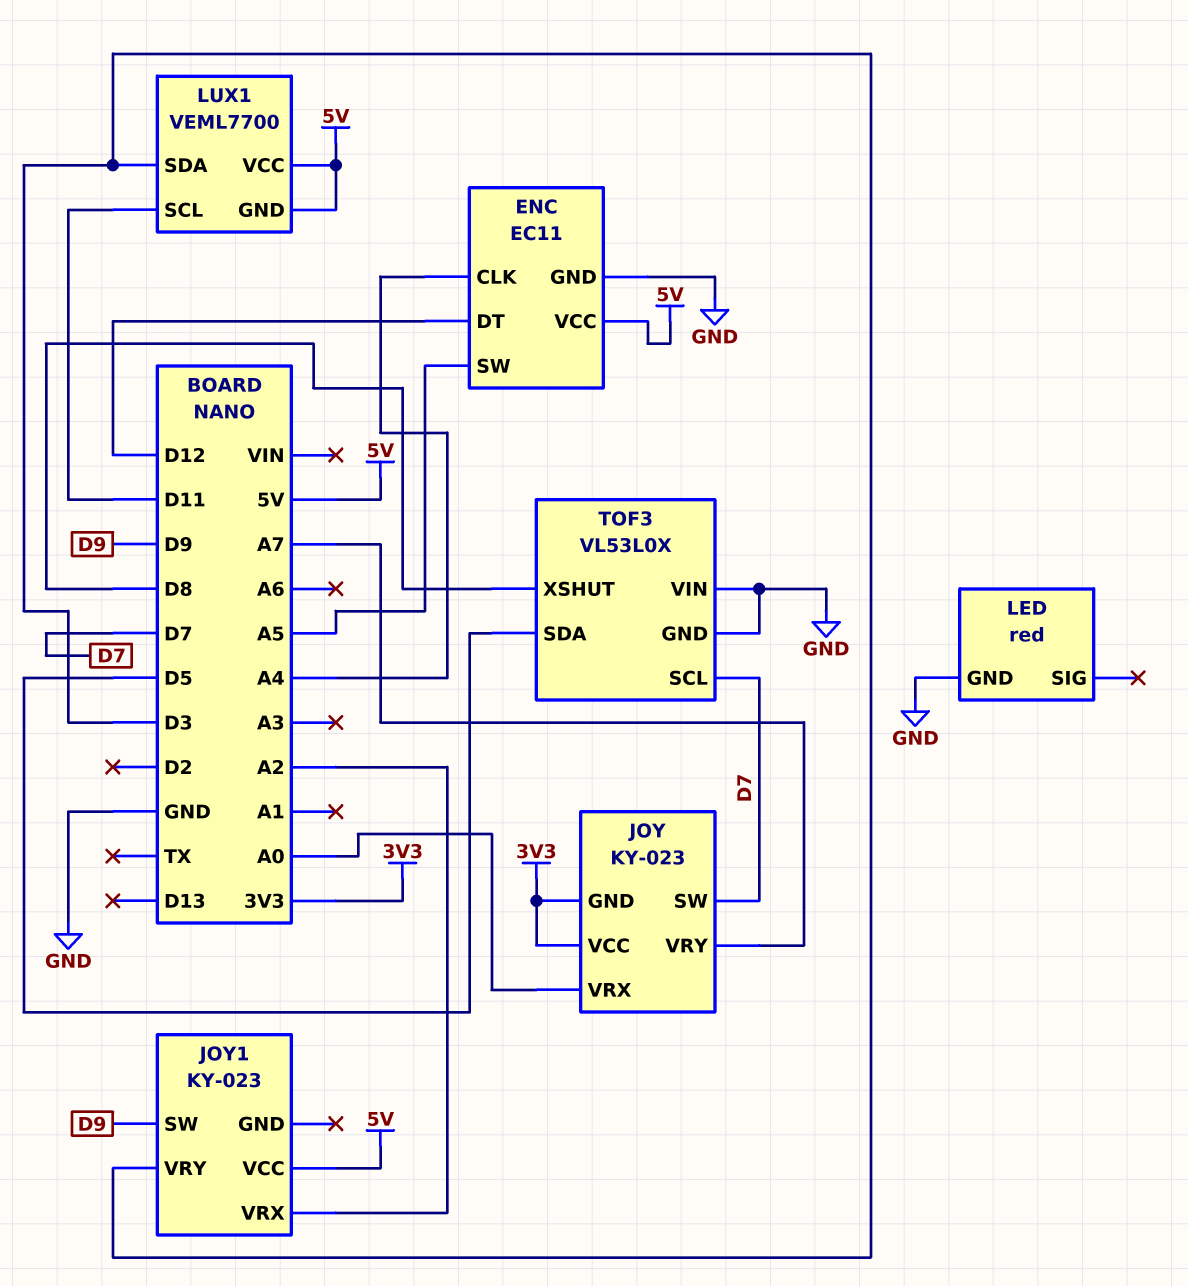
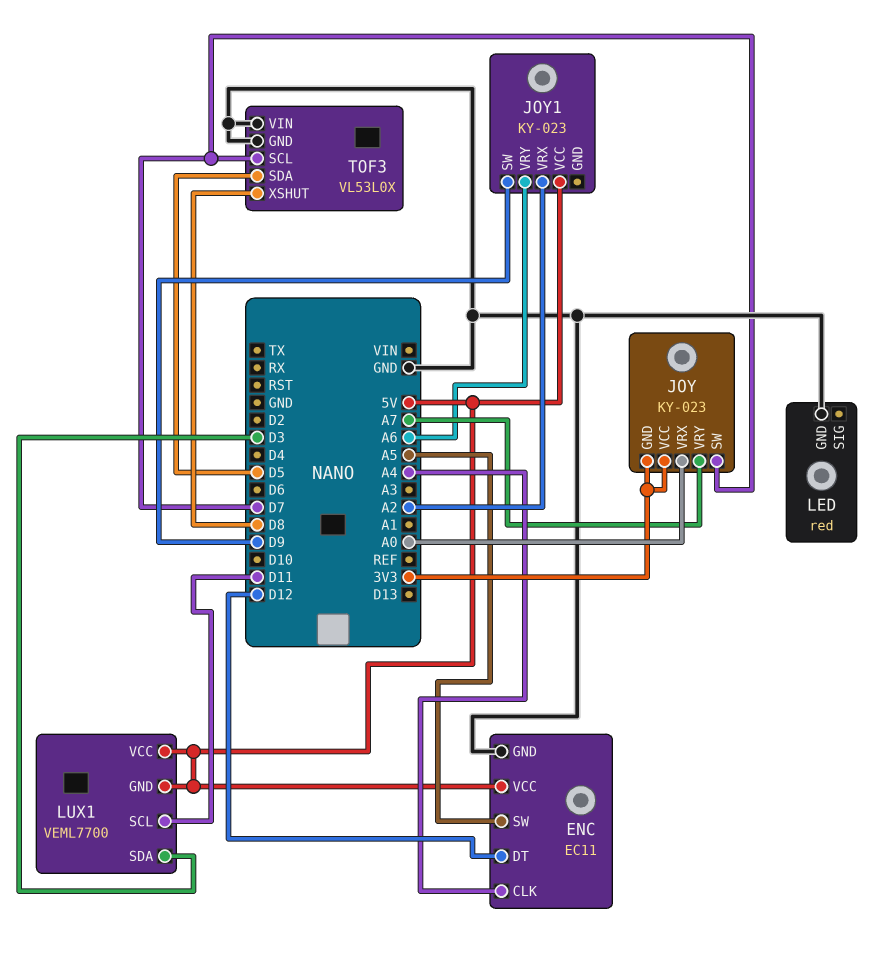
JOY1 pin VRY: D3 -> A6

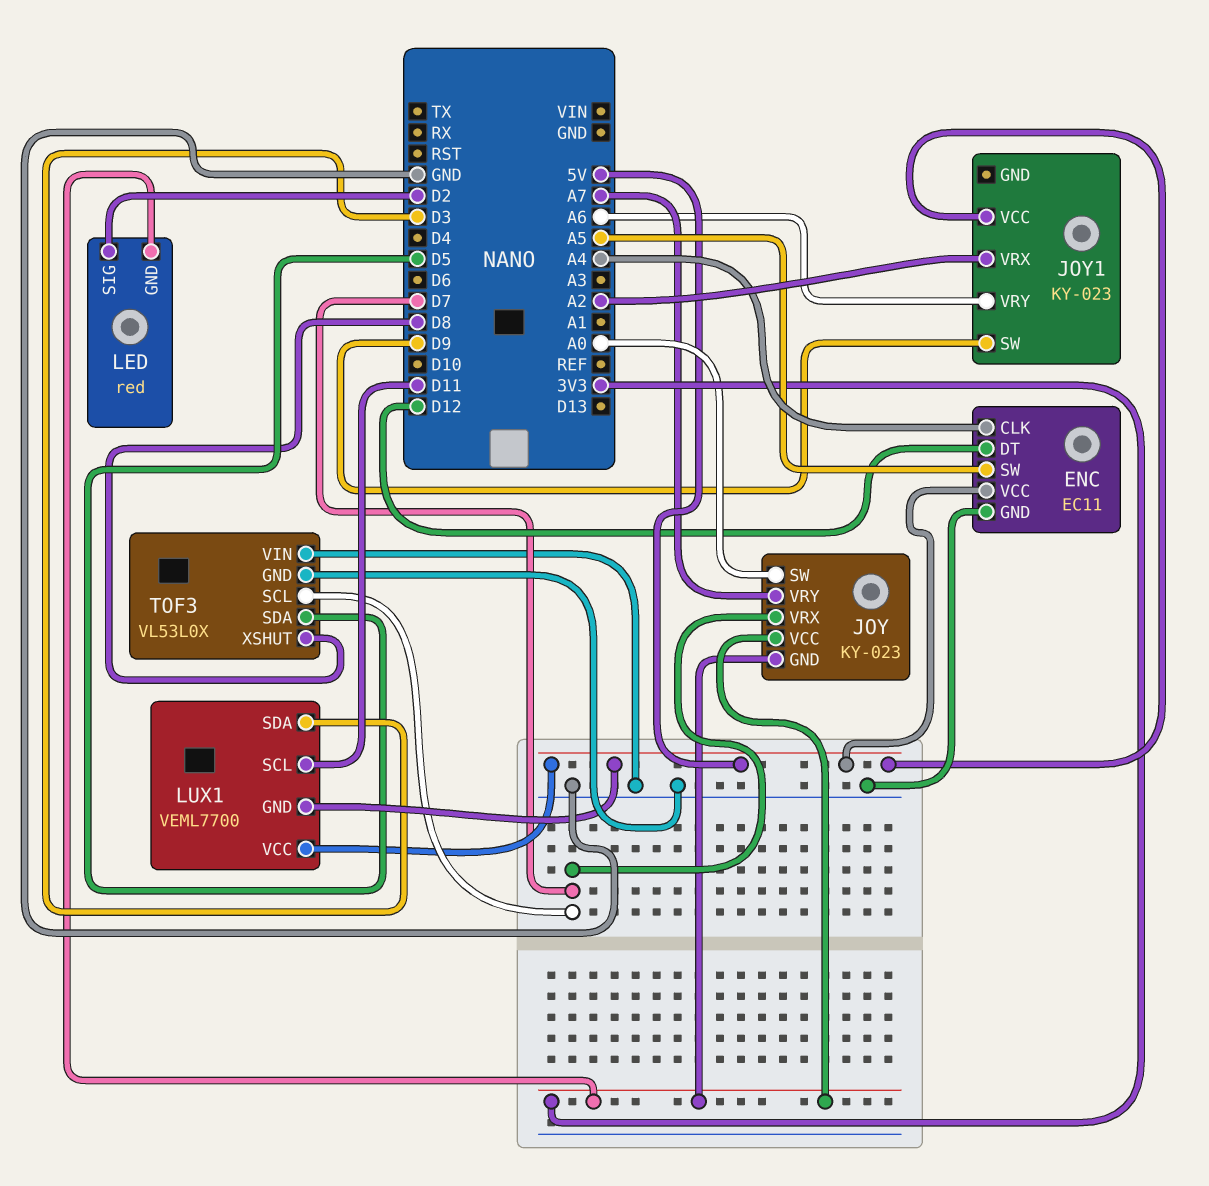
JOY pin SW: D7 -> A0
JOY pin VRX: A0 -> D7
LED pin GND: GND -> 3V3
LED pin SIG: none -> D2

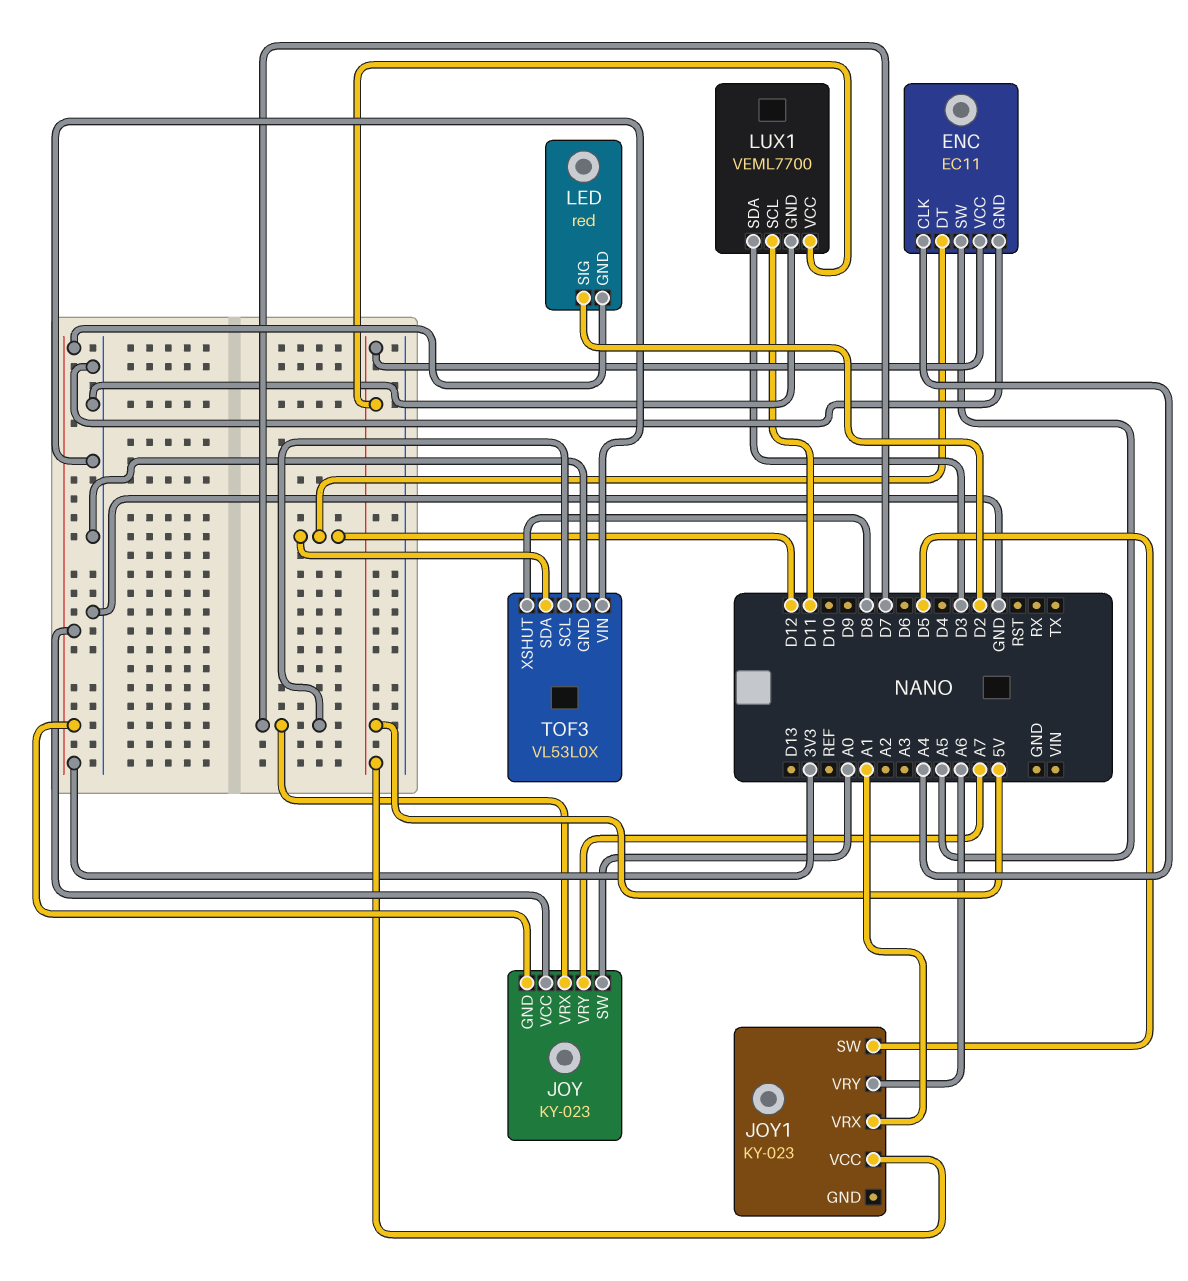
JOY1 pin SW: D9 -> D5
JOY1 pin VRX: A2 -> A1
LUX1 pin GND: 5V -> GND
TOF3 pin SDA: D5 -> D12

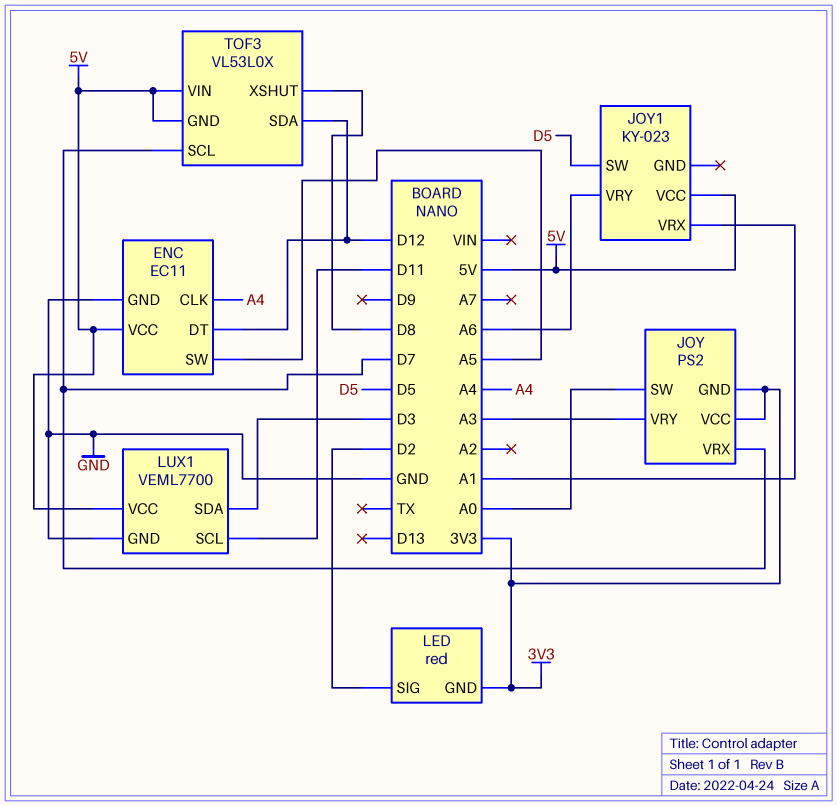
JOY: KY-023 -> PS2
JOY pin VRY: A7 -> A3
TOF3 pin GND: GND -> 5V
TOF3 pin VIN: GND -> 5V

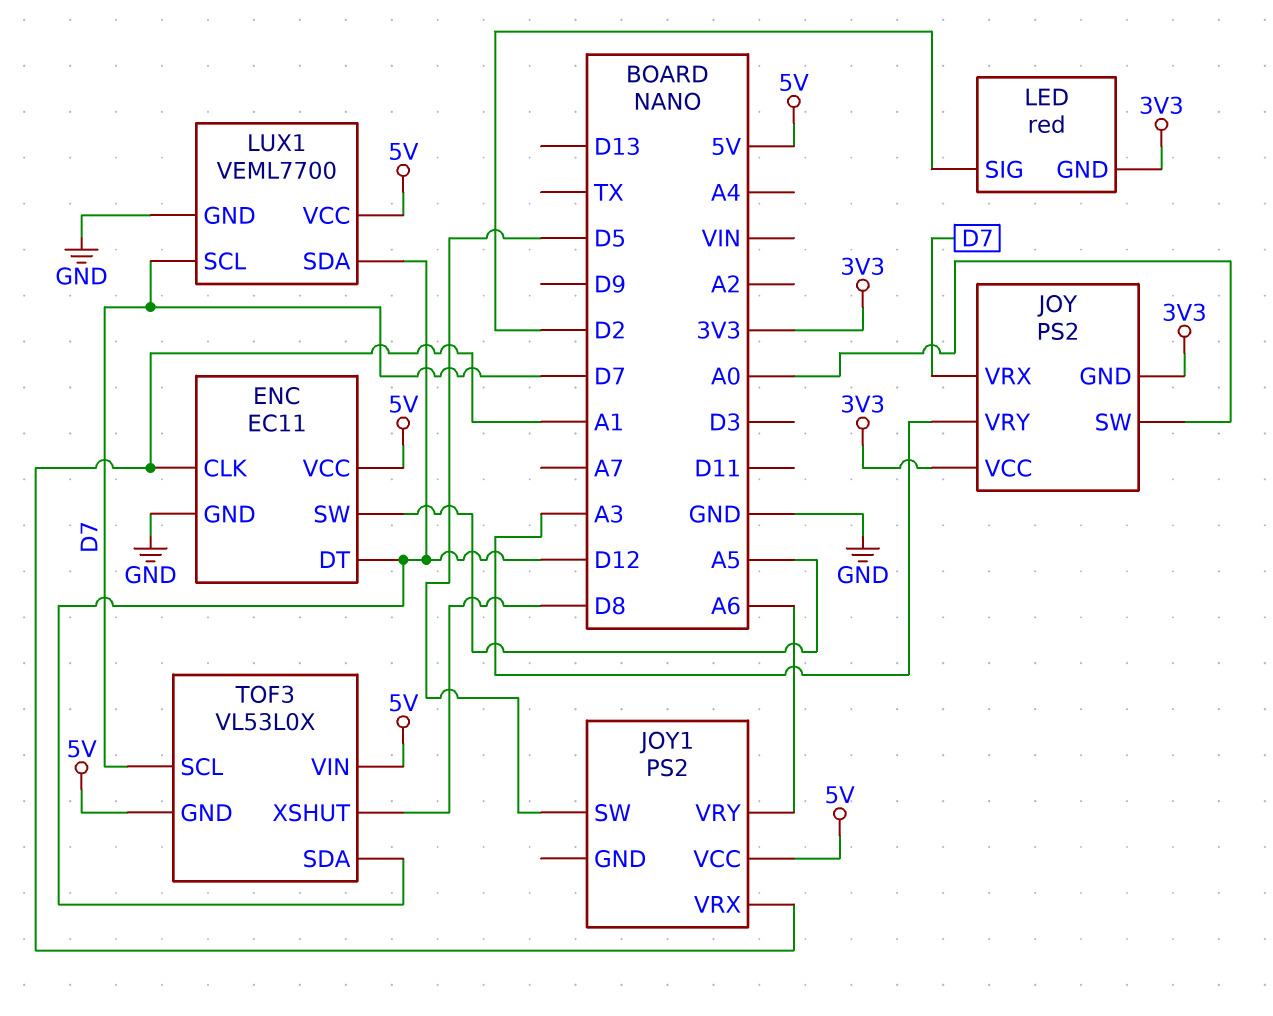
ENC pin CLK: A4 -> A1
JOY1: KY-023 -> PS2
LUX1 pin SCL: D11 -> D7
LUX1 pin SDA: D3 -> D12

